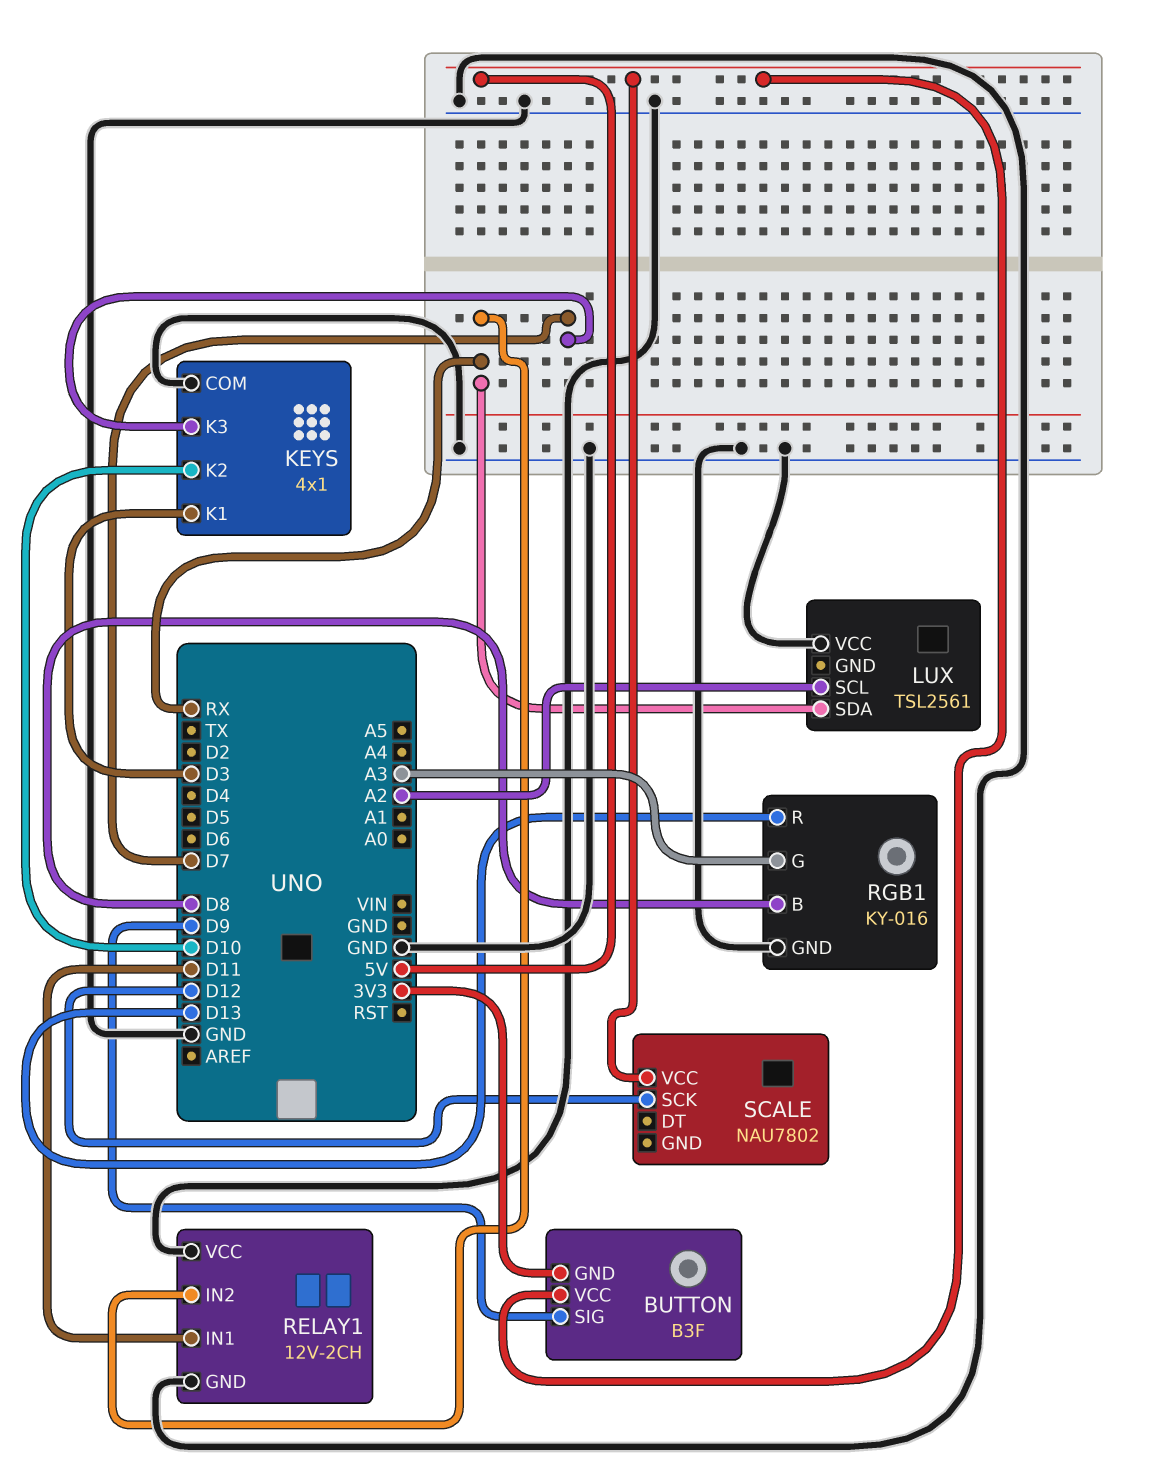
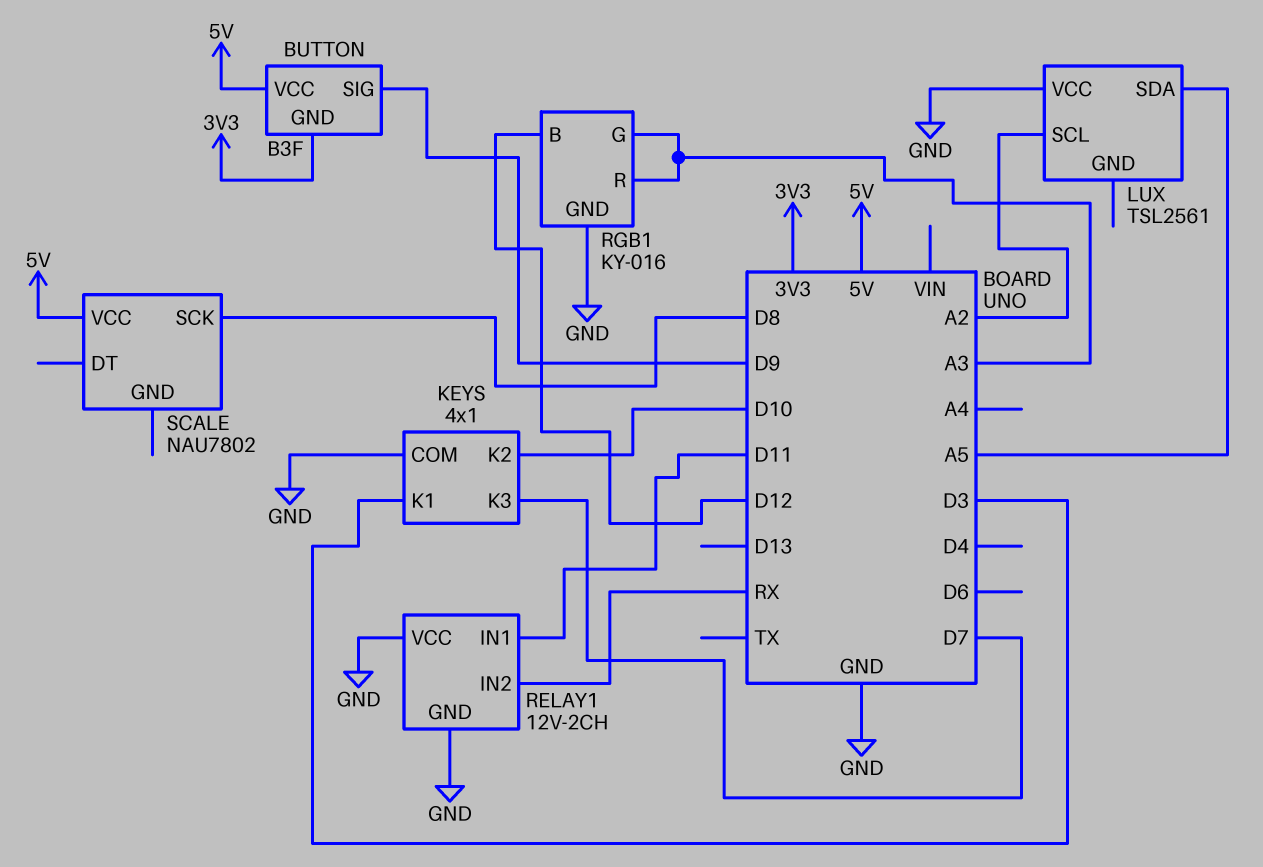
LUX pin SDA: RX -> A5
RGB1 pin B: D8 -> D12
RGB1 pin R: D13 -> A3
SCALE pin SCK: D12 -> D8

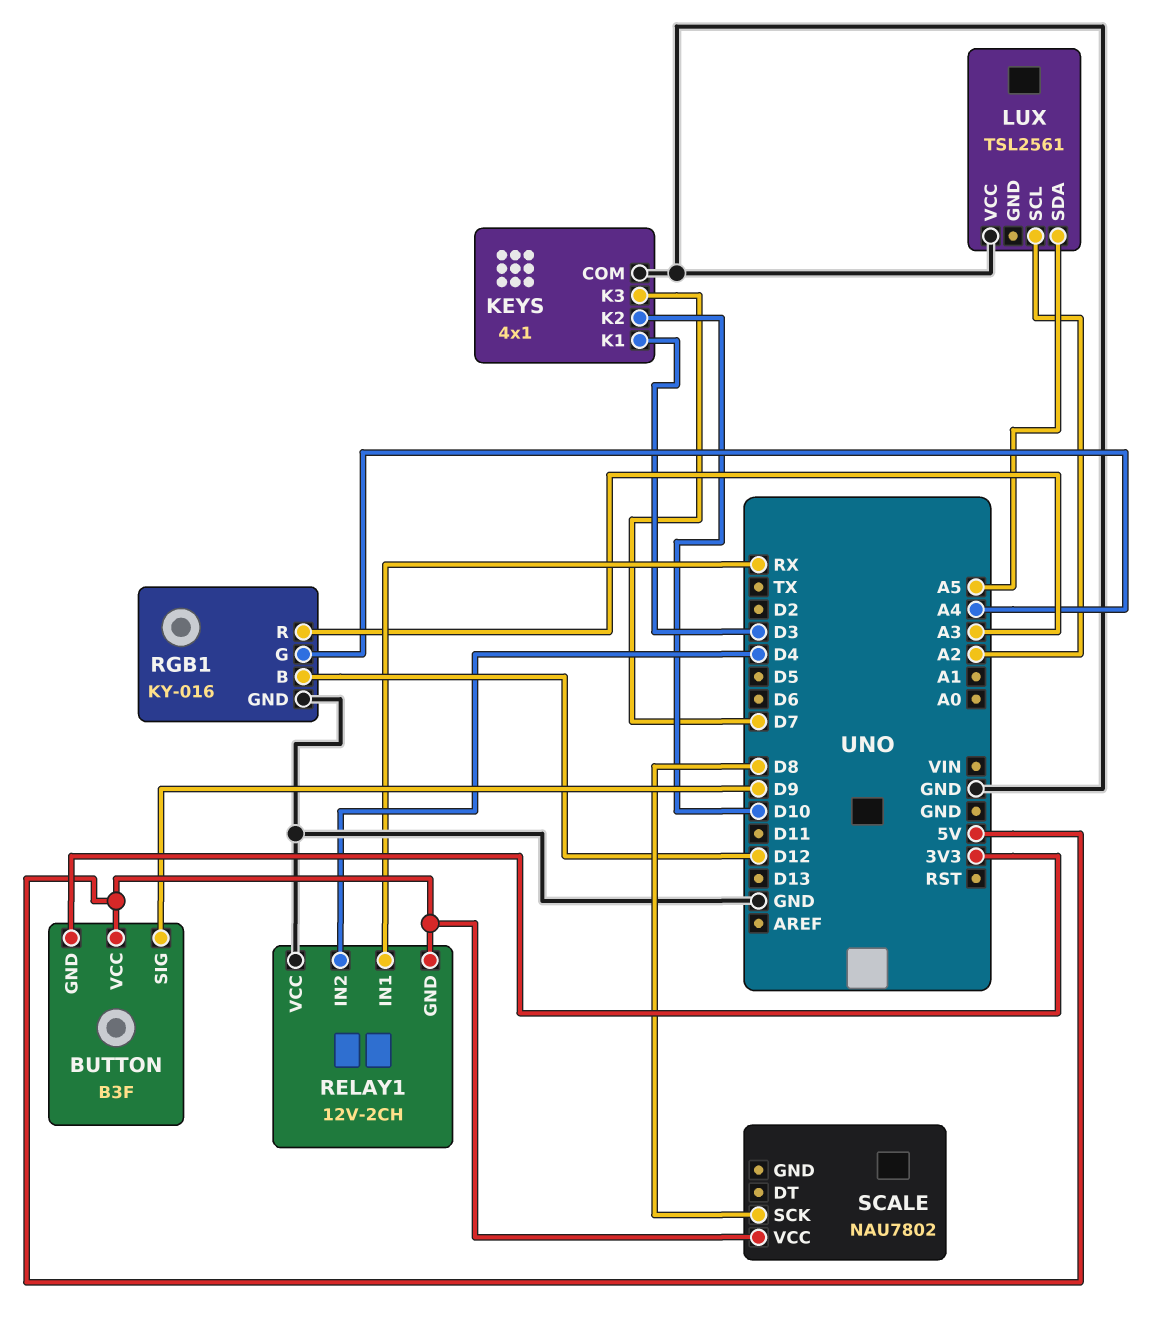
RELAY1 pin GND: GND -> 5V
RELAY1 pin IN1: D11 -> RX
RELAY1 pin IN2: RX -> D4
RGB1 pin G: A3 -> A4

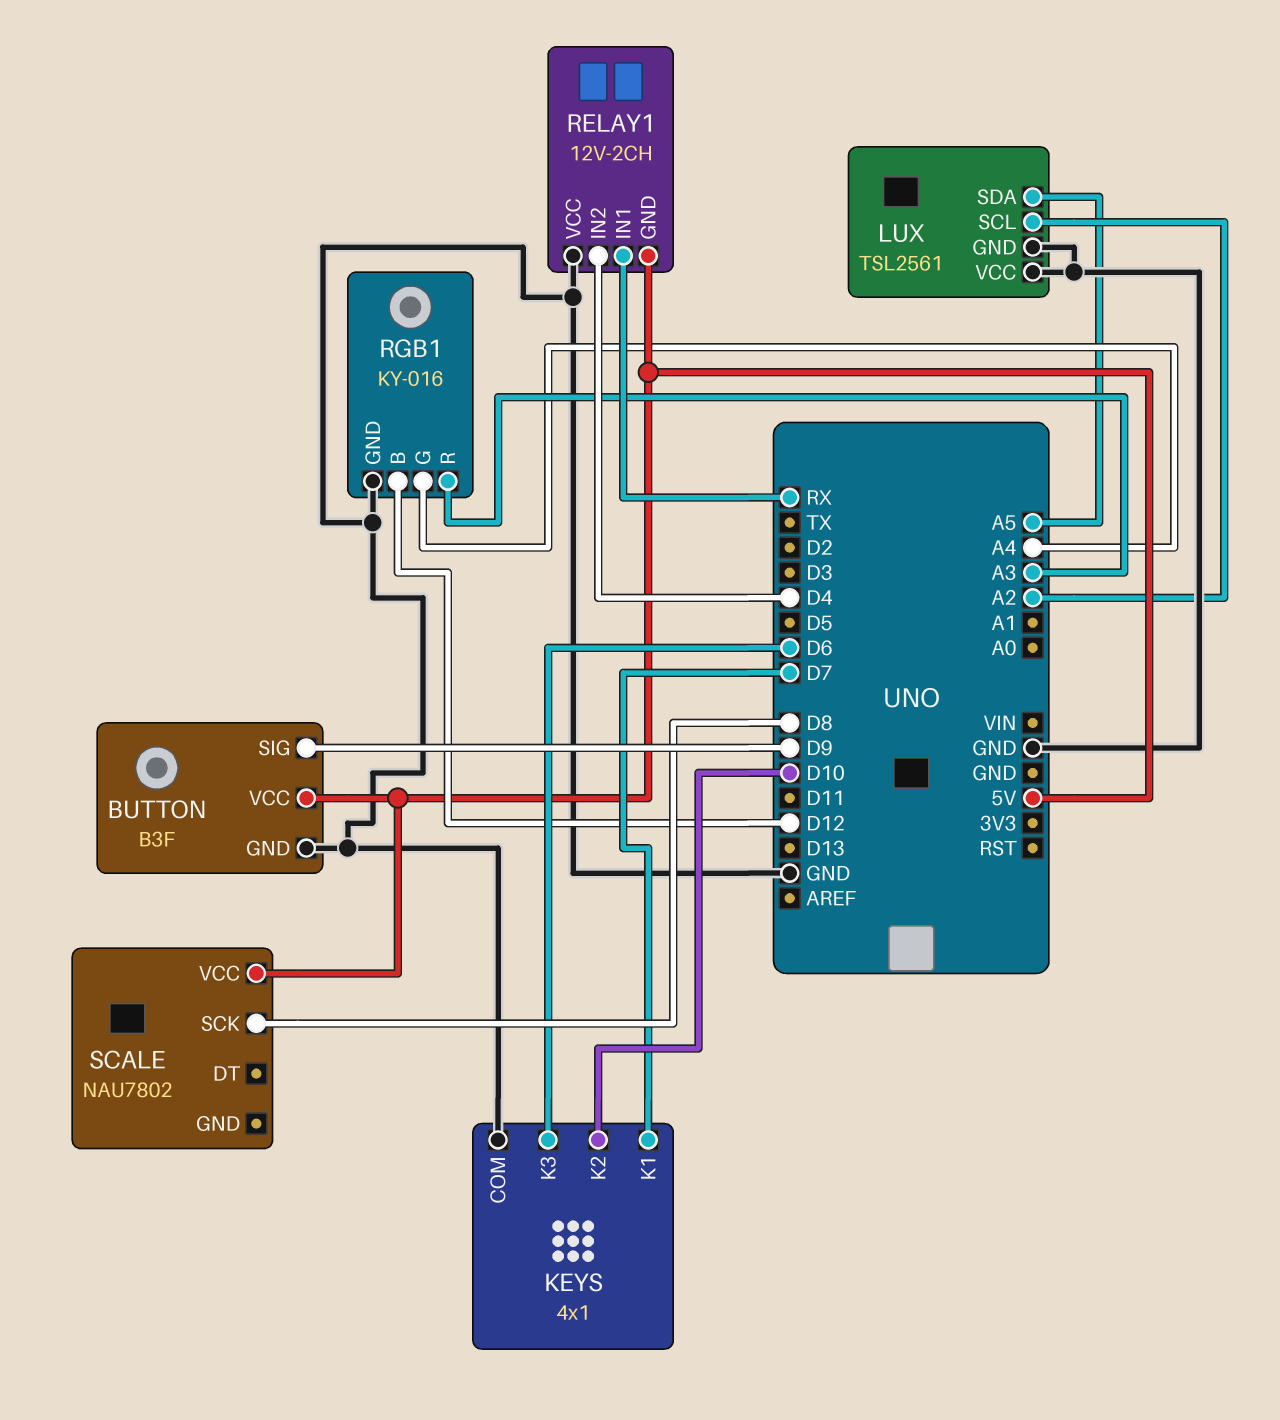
BUTTON pin GND: 3V3 -> GND
KEYS pin K1: D3 -> D7
KEYS pin K3: D7 -> D6
LUX pin GND: none -> GND

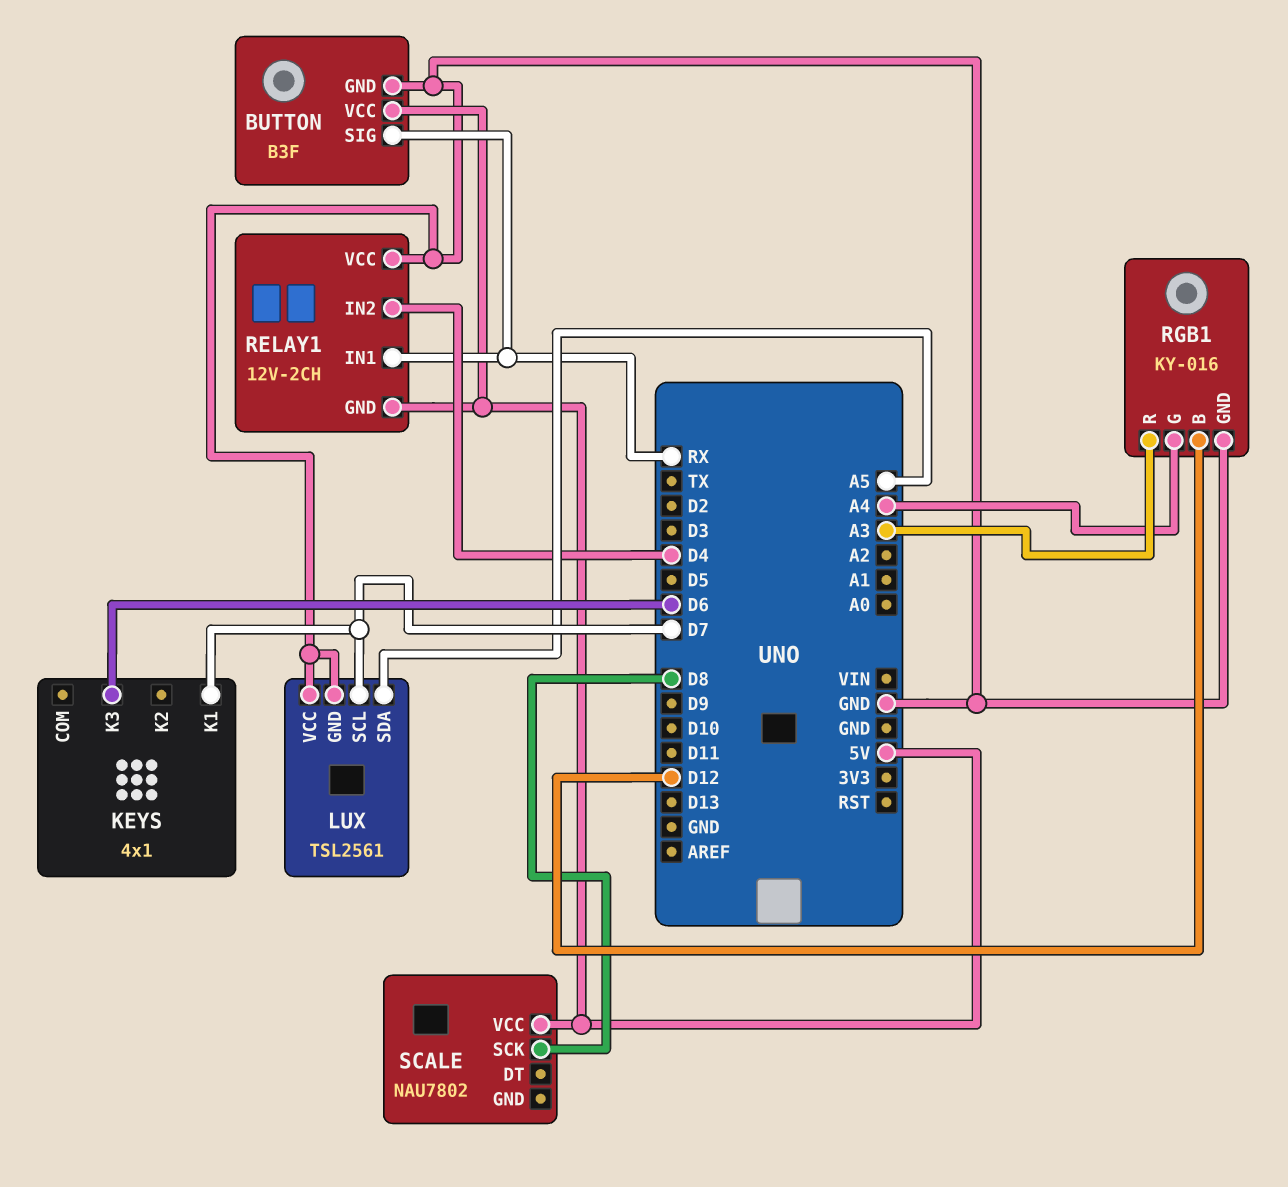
BUTTON pin SIG: D9 -> RX
KEYS pin COM: GND -> none
KEYS pin K2: D10 -> none
LUX pin SCL: A2 -> D7

